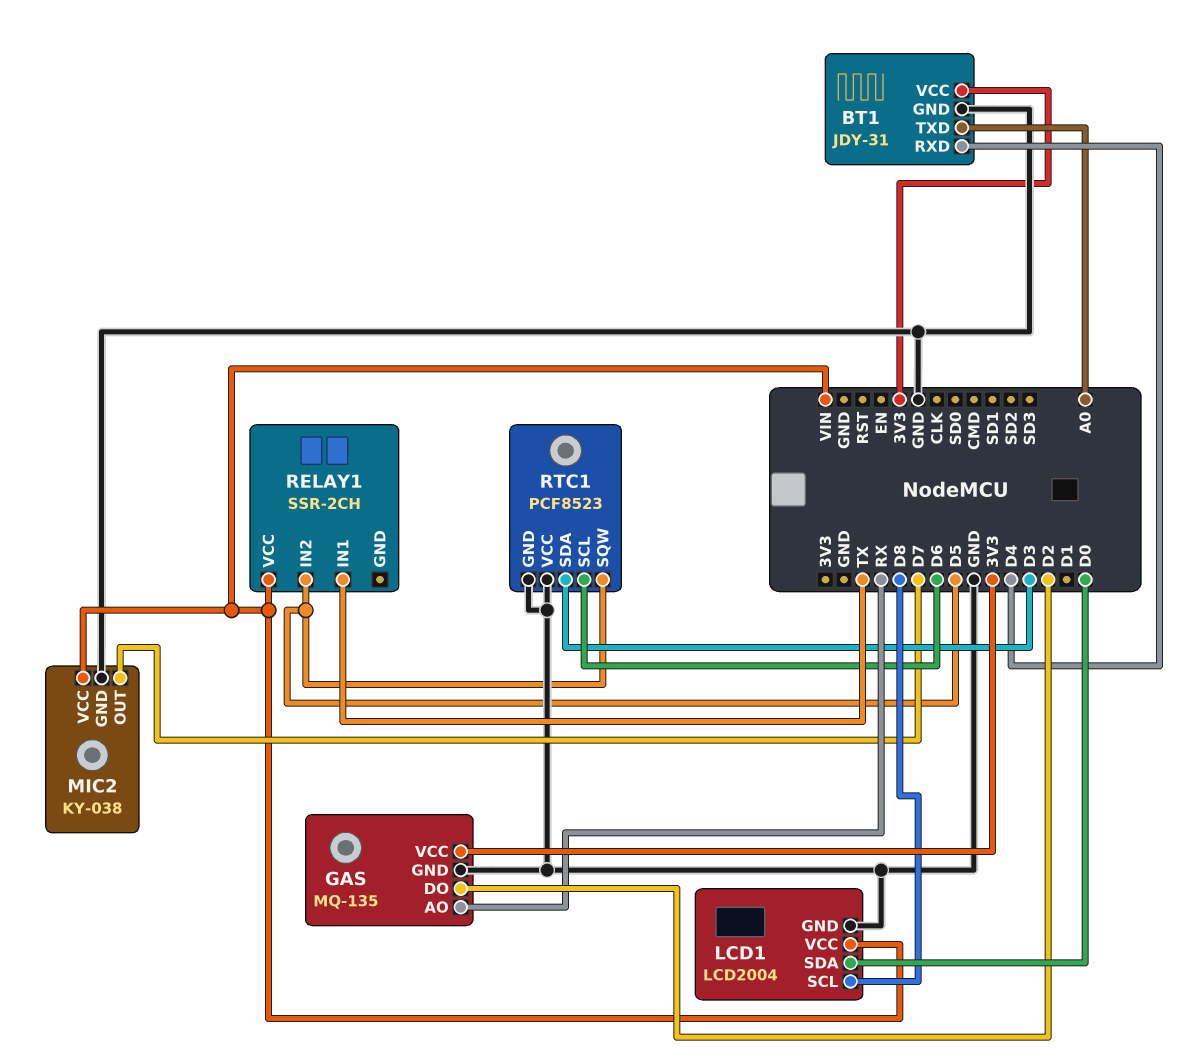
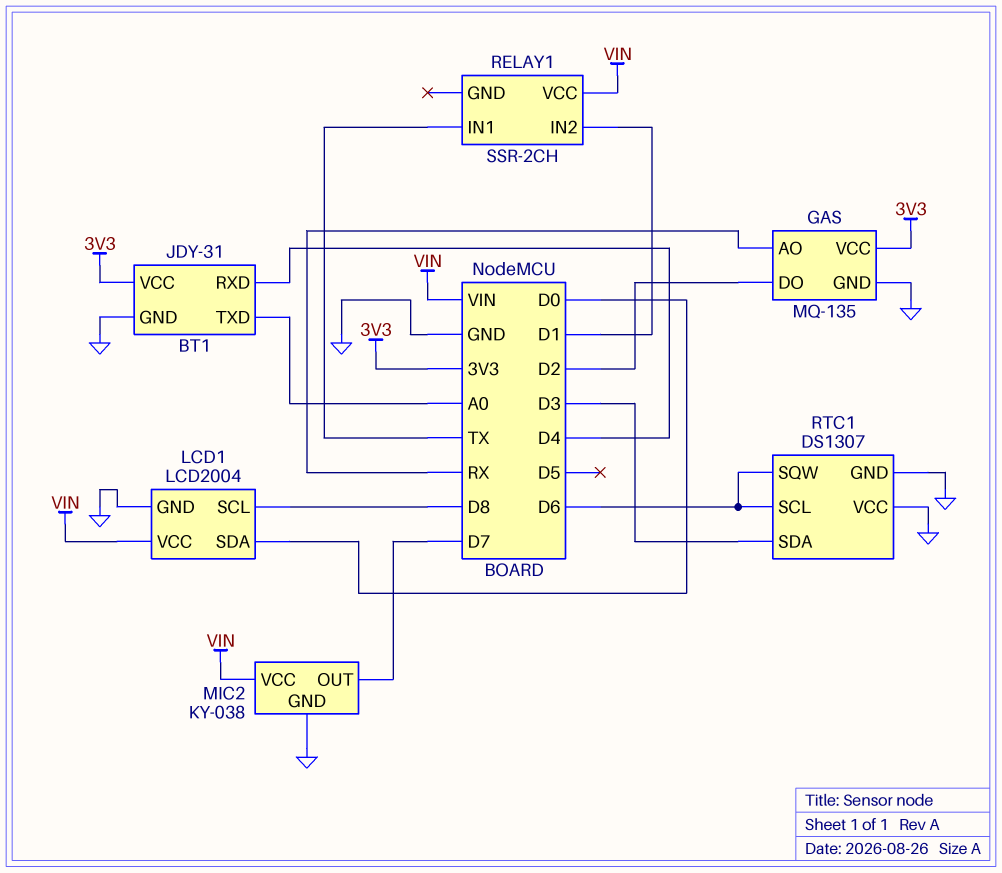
RELAY1 pin IN2: D5 -> D1
RTC1: PCF8523 -> DS1307
RTC1 pin SQW: D5 -> D6

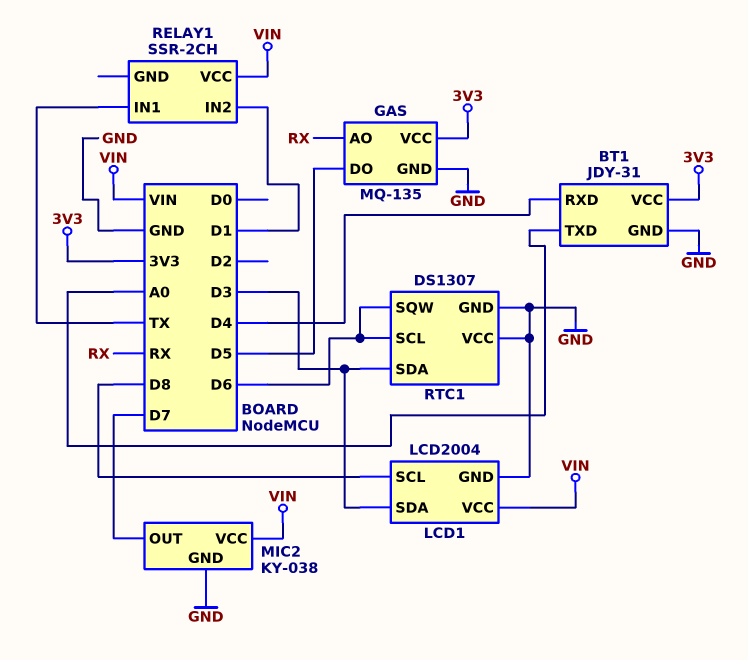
GAS pin DO: D2 -> D5
LCD1 pin SDA: D0 -> D3

